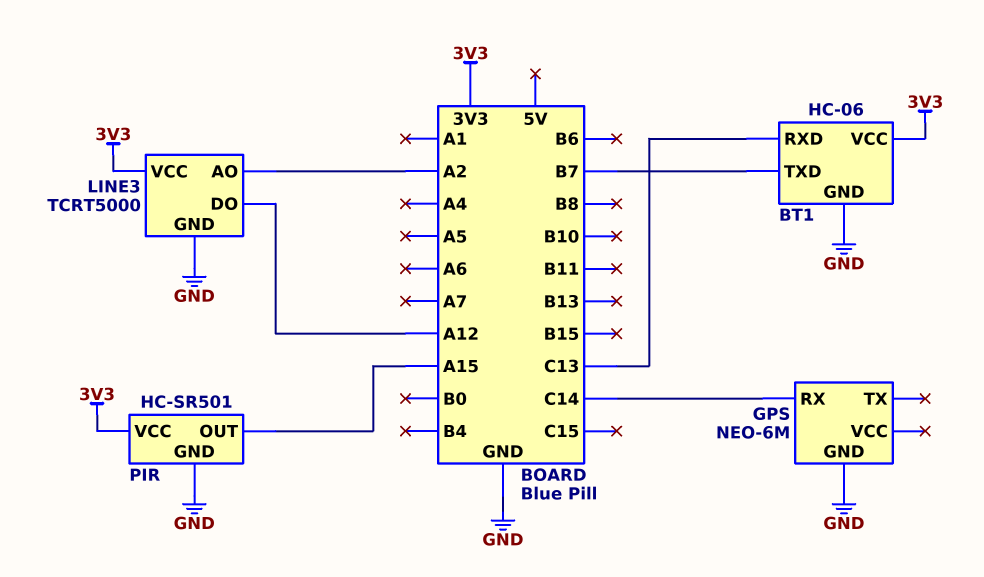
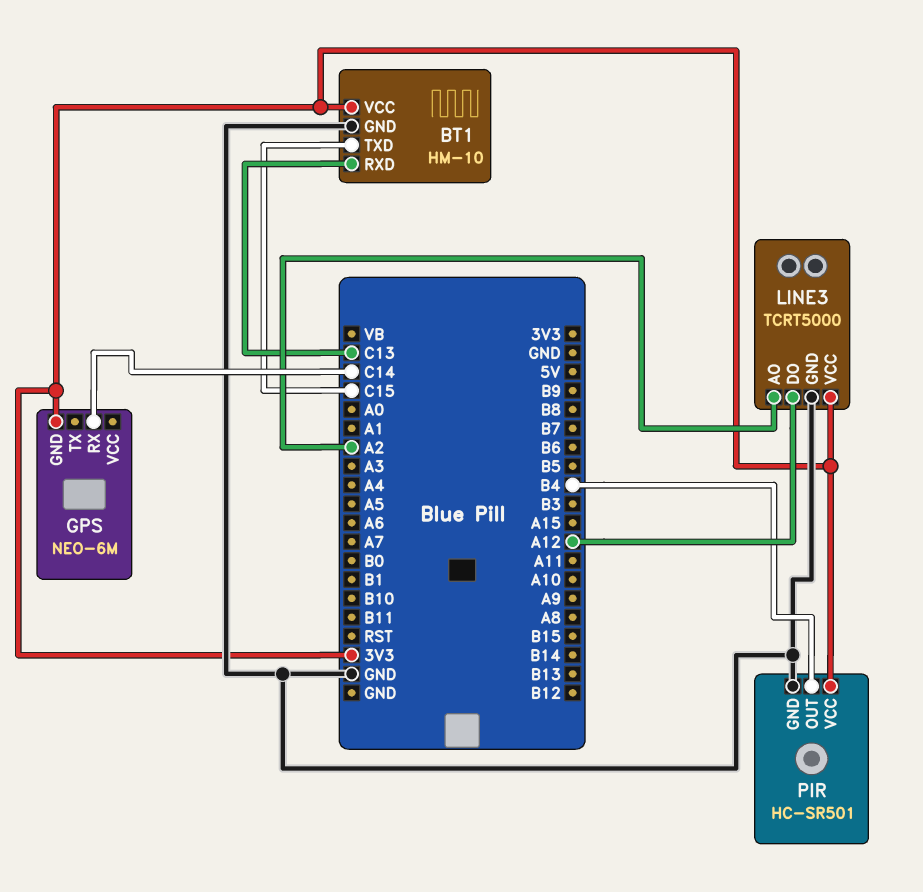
BT1: HC-06 -> HM-10
BT1 pin TXD: B7 -> C15
GPS pin GND: GND -> 3V3
PIR pin OUT: A15 -> B4

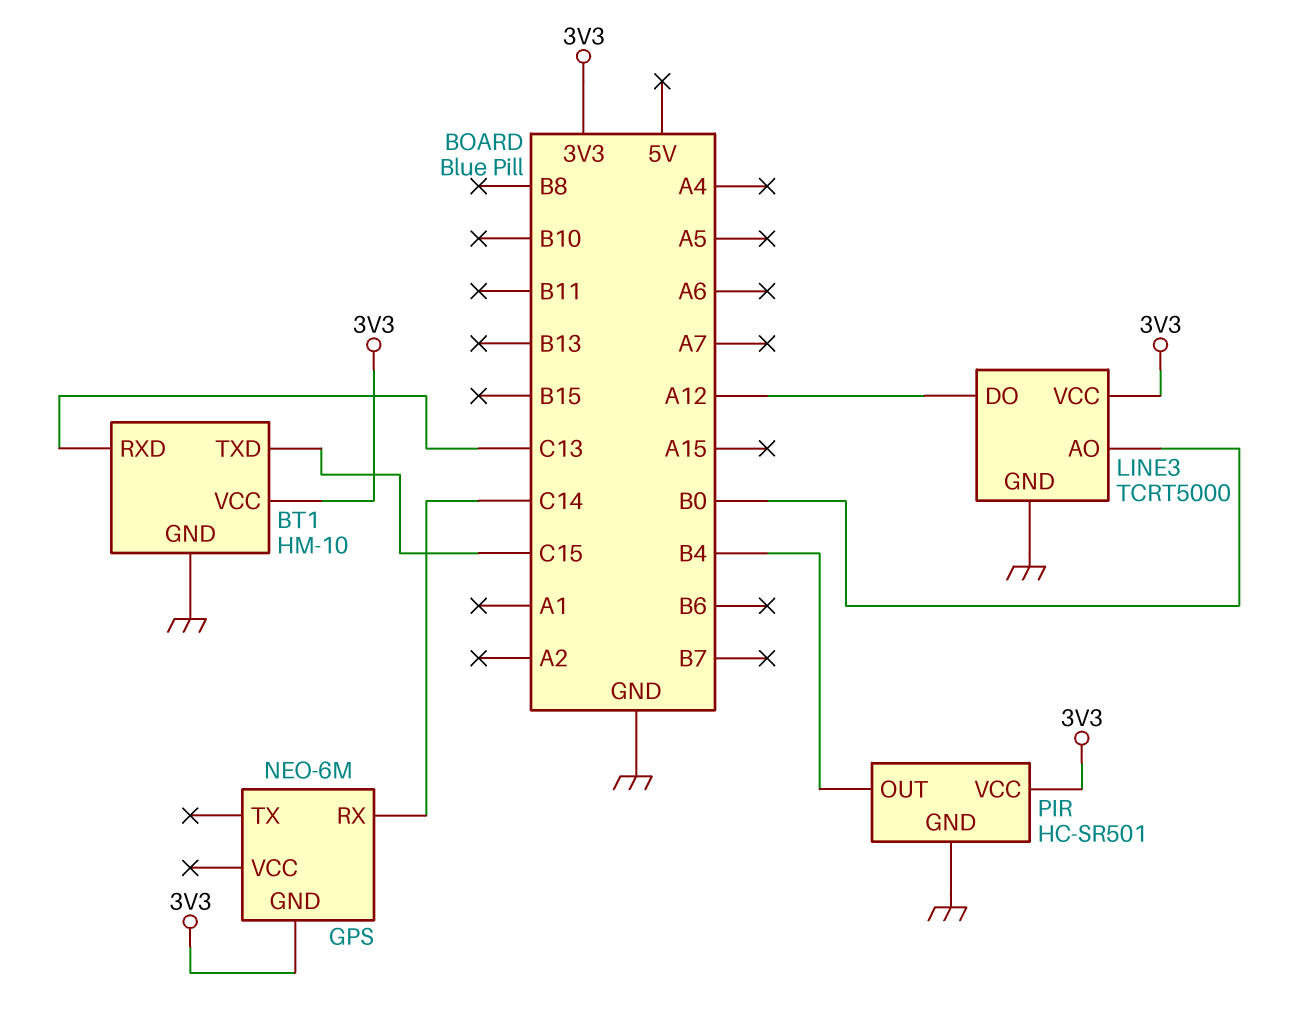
LINE3 pin AO: A2 -> B0

